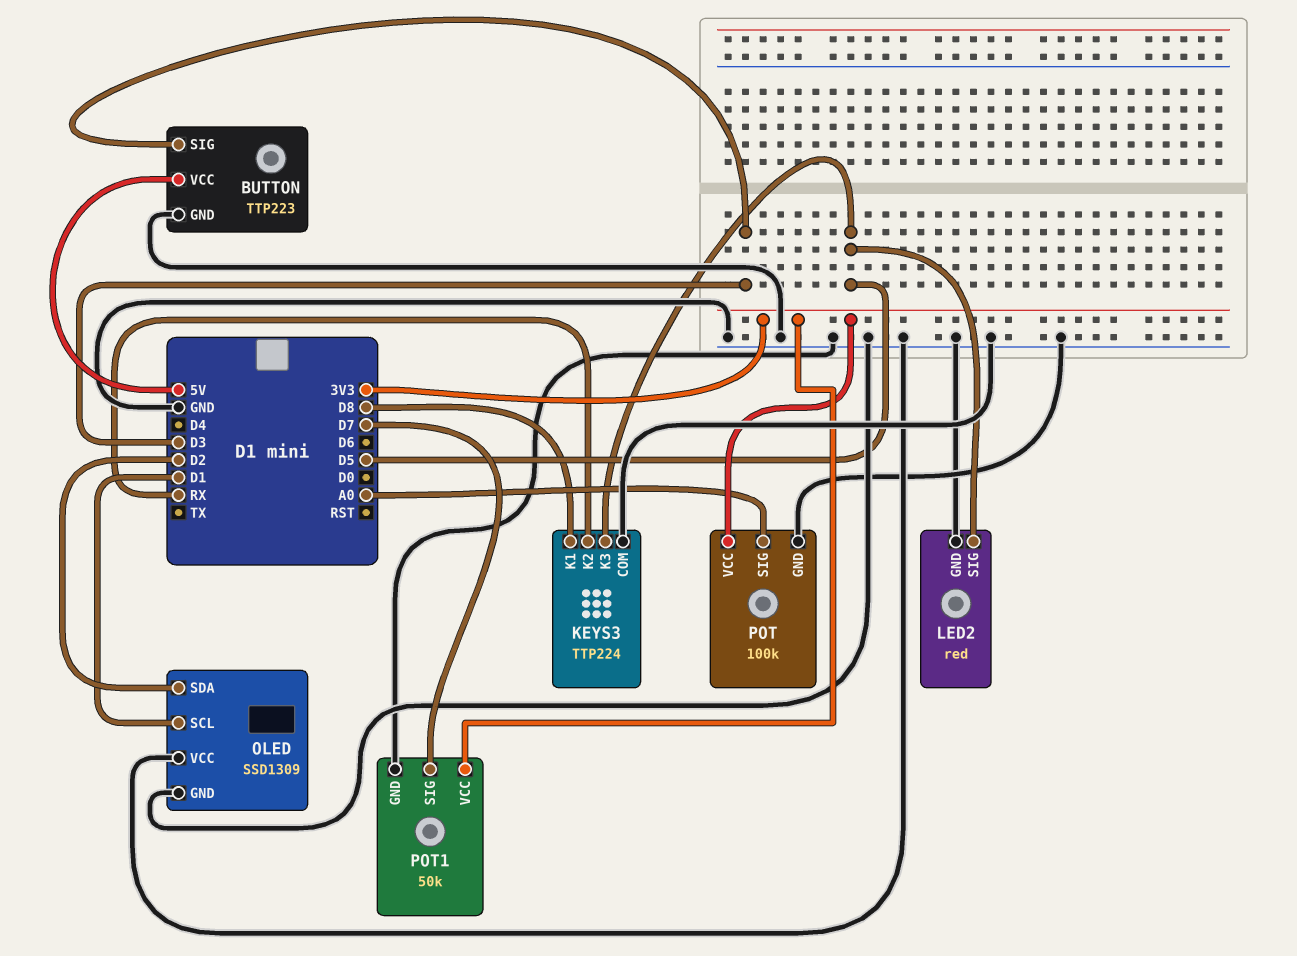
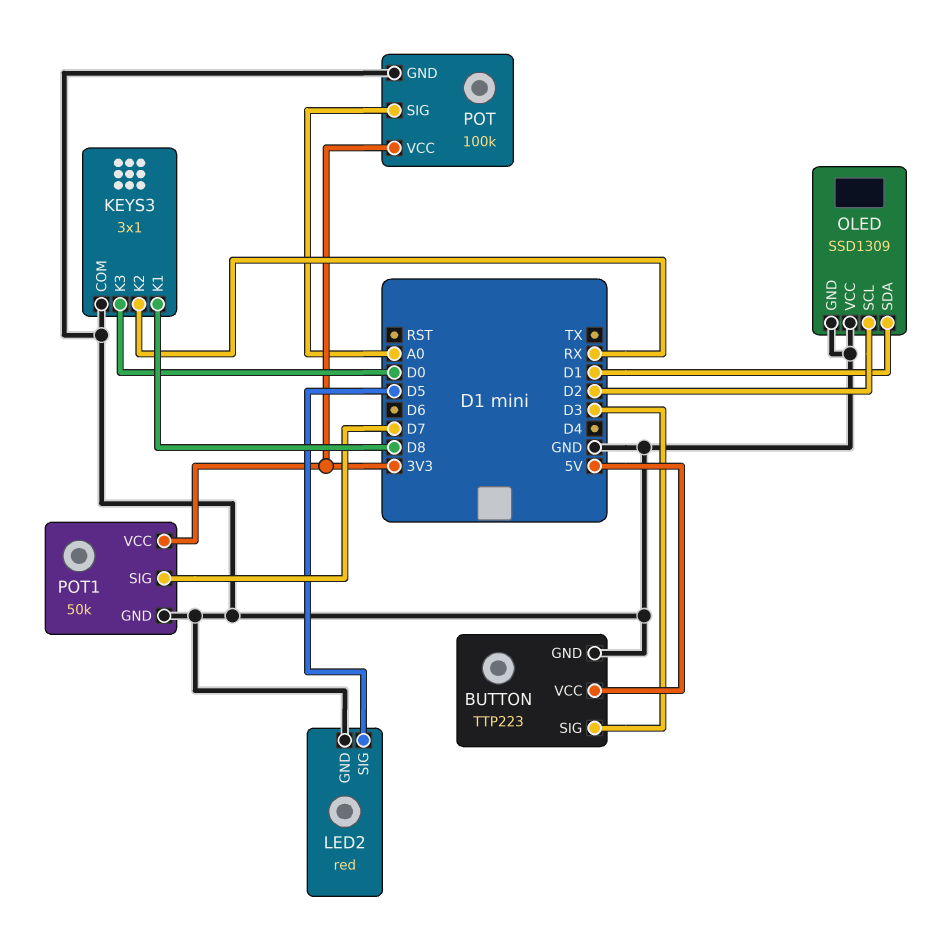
KEYS3: TTP224 -> 3x1
KEYS3 pin K3: D5 -> D0
OLED pin SCL: D1 -> D2
OLED pin SDA: D2 -> D1

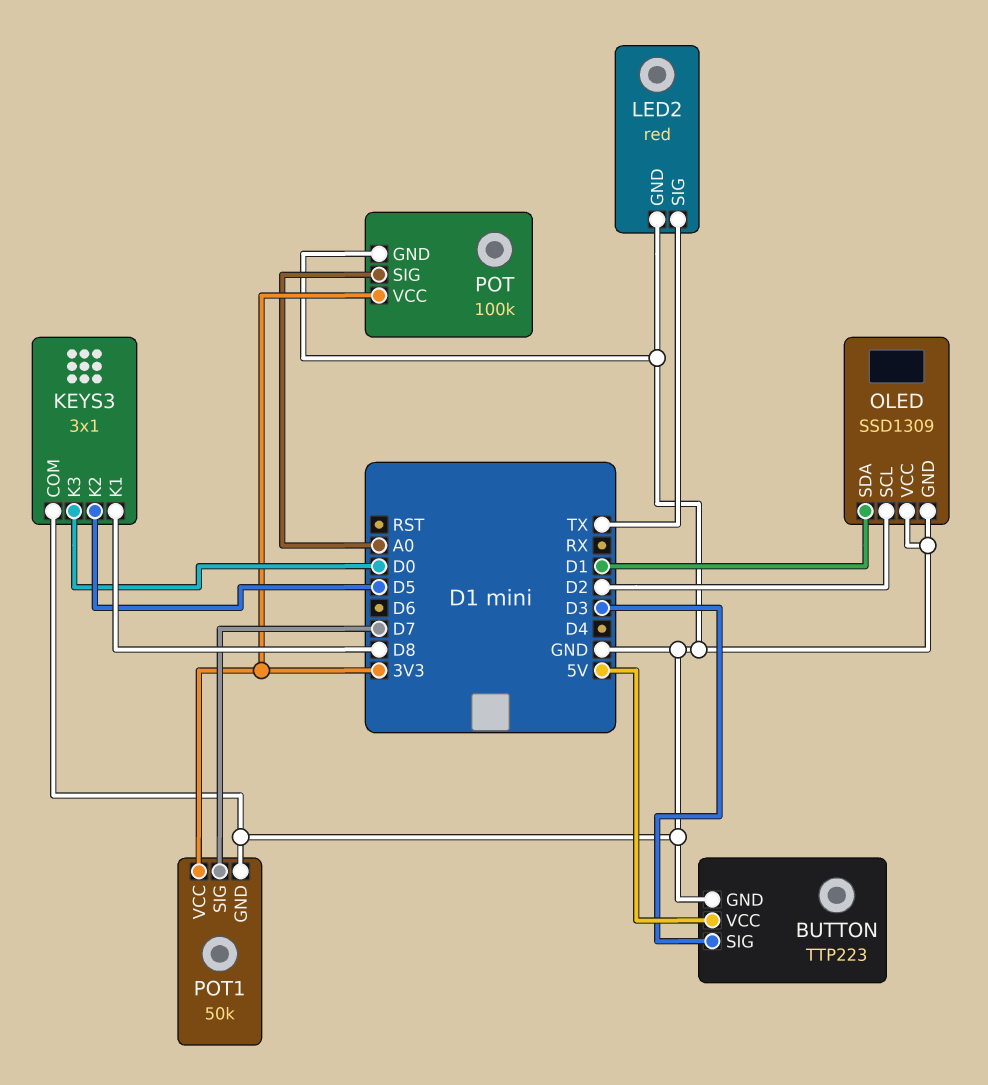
KEYS3 pin K2: RX -> D5
LED2 pin SIG: D5 -> TX

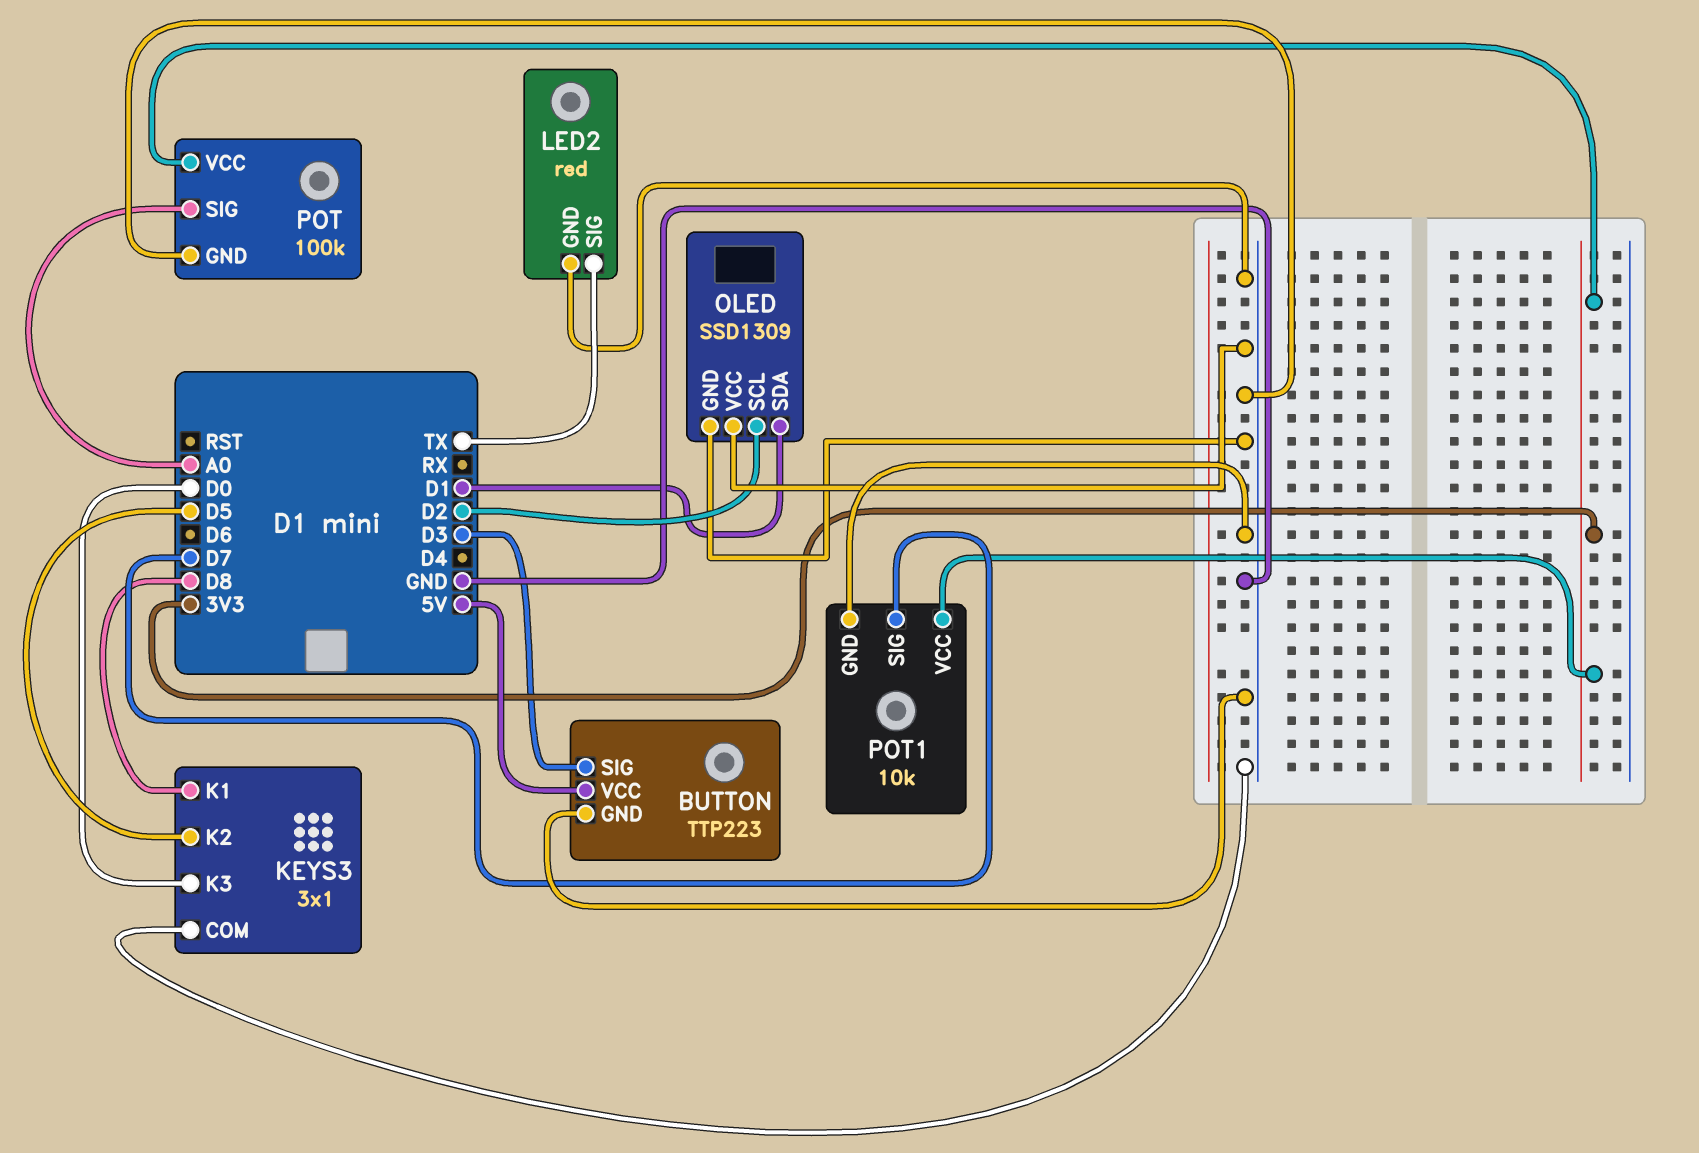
POT1: 50k -> 10k

